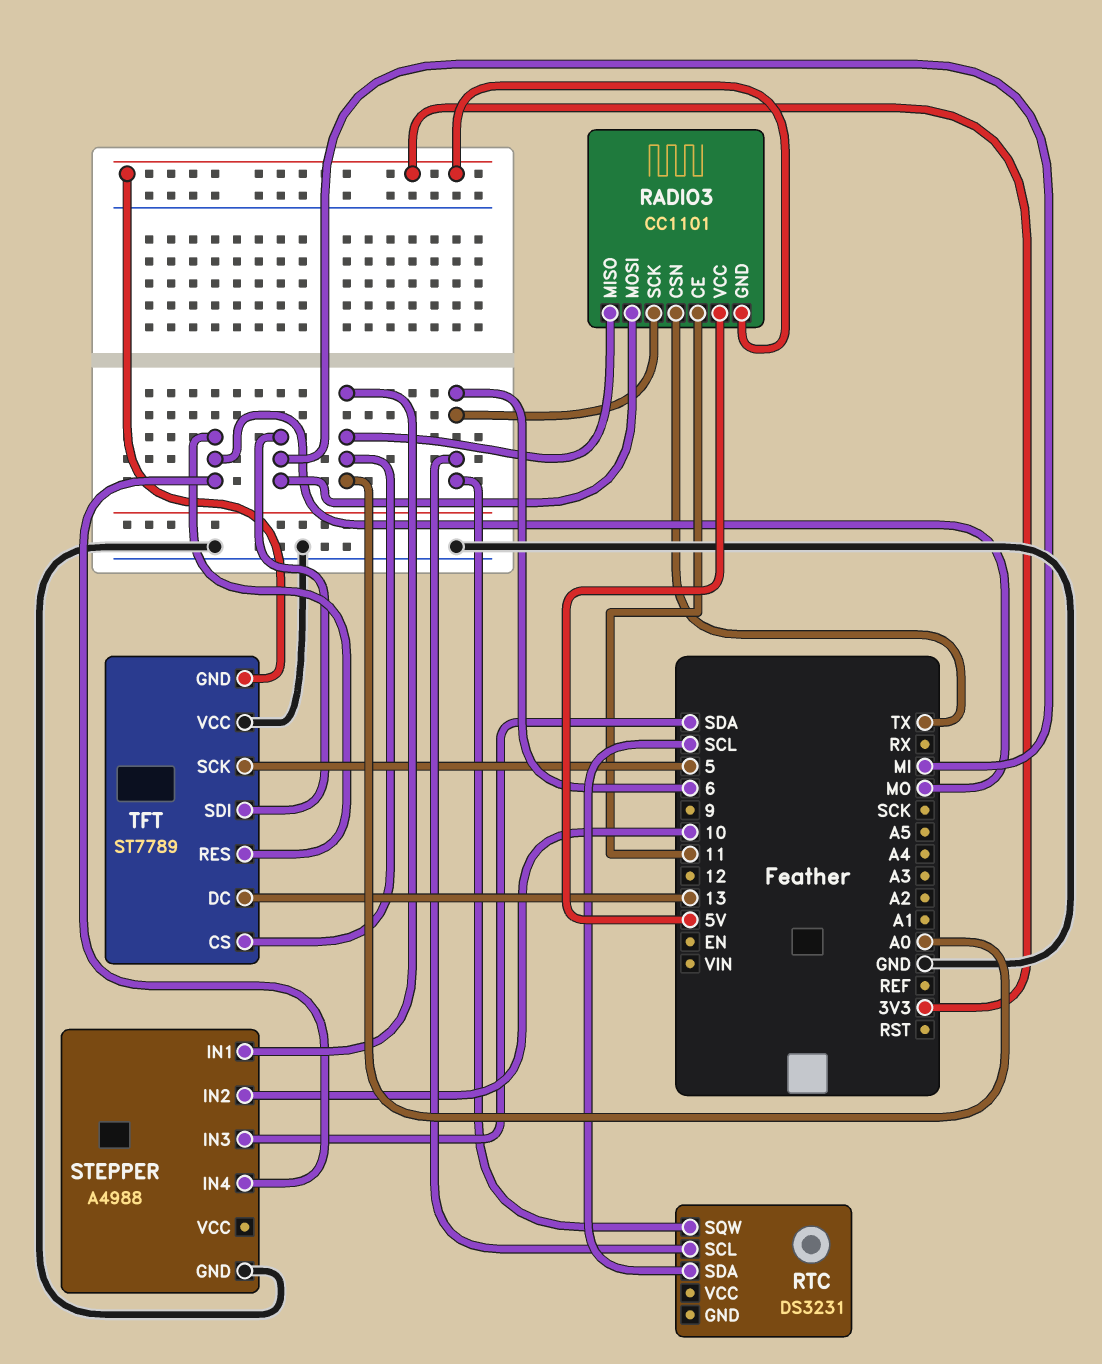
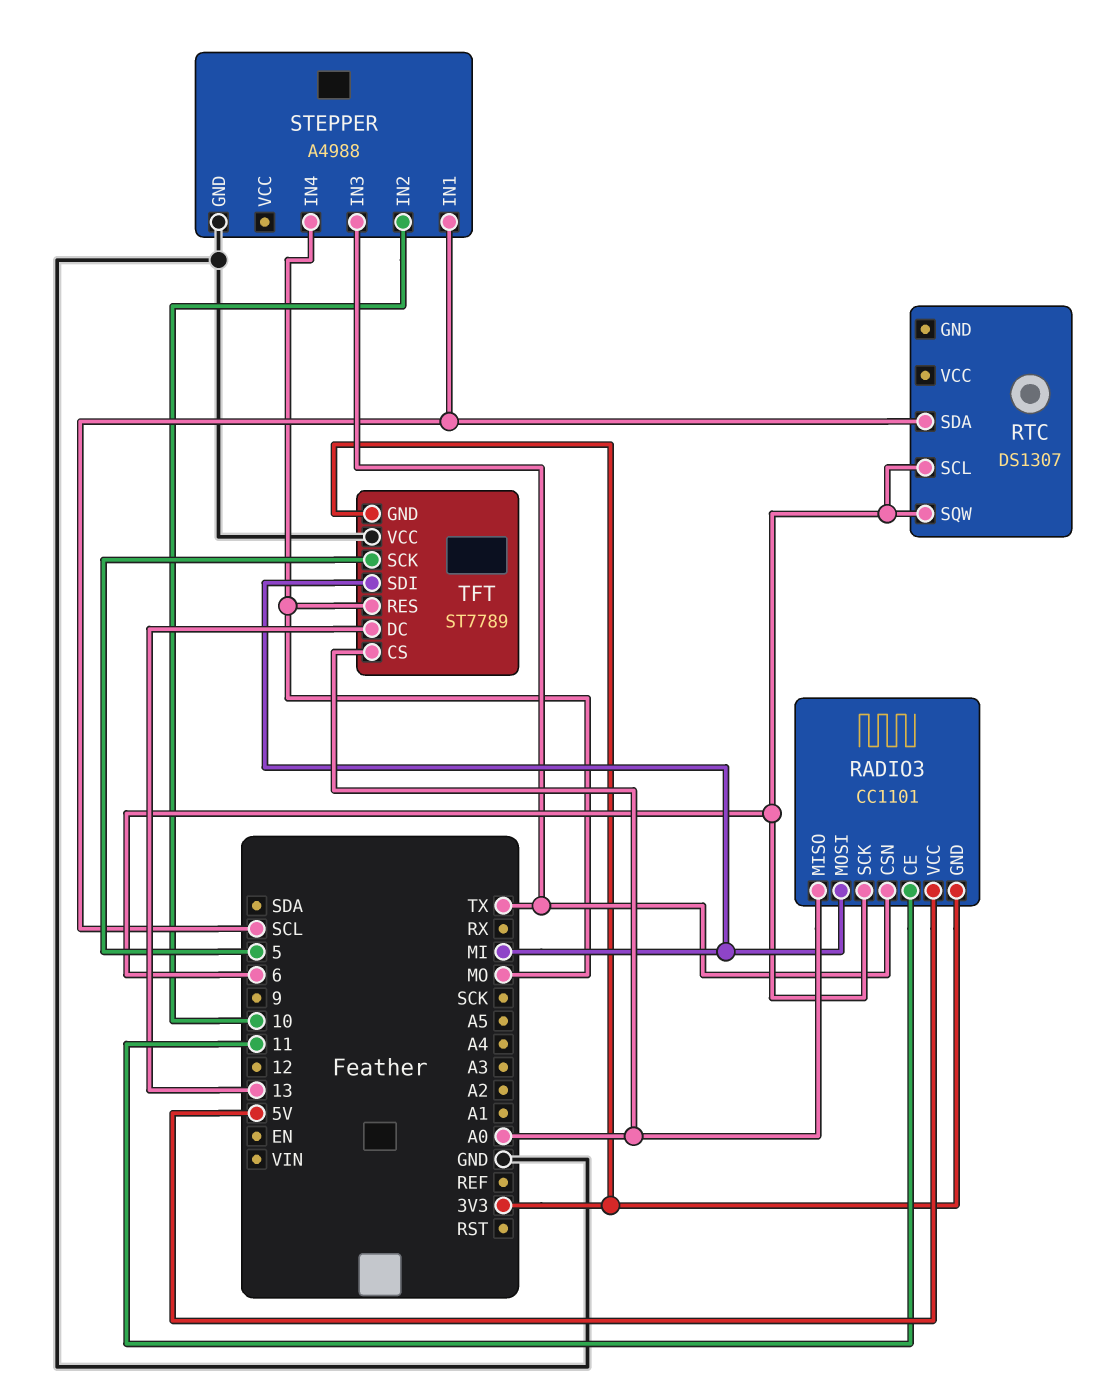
RTC: DS3231 -> DS1307
STEPPER pin IN1: A0 -> SCL
STEPPER pin IN3: SDA -> TX

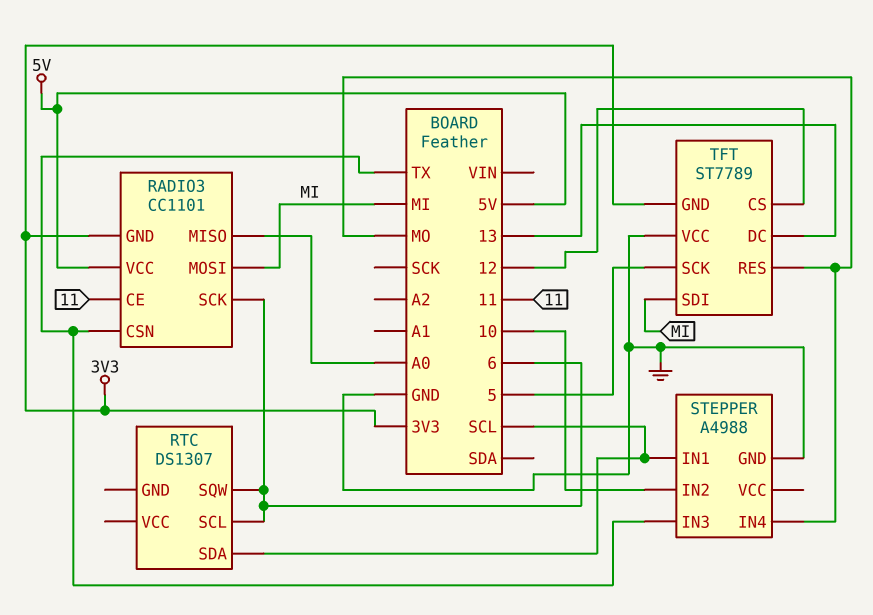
TFT pin CS: A0 -> 12

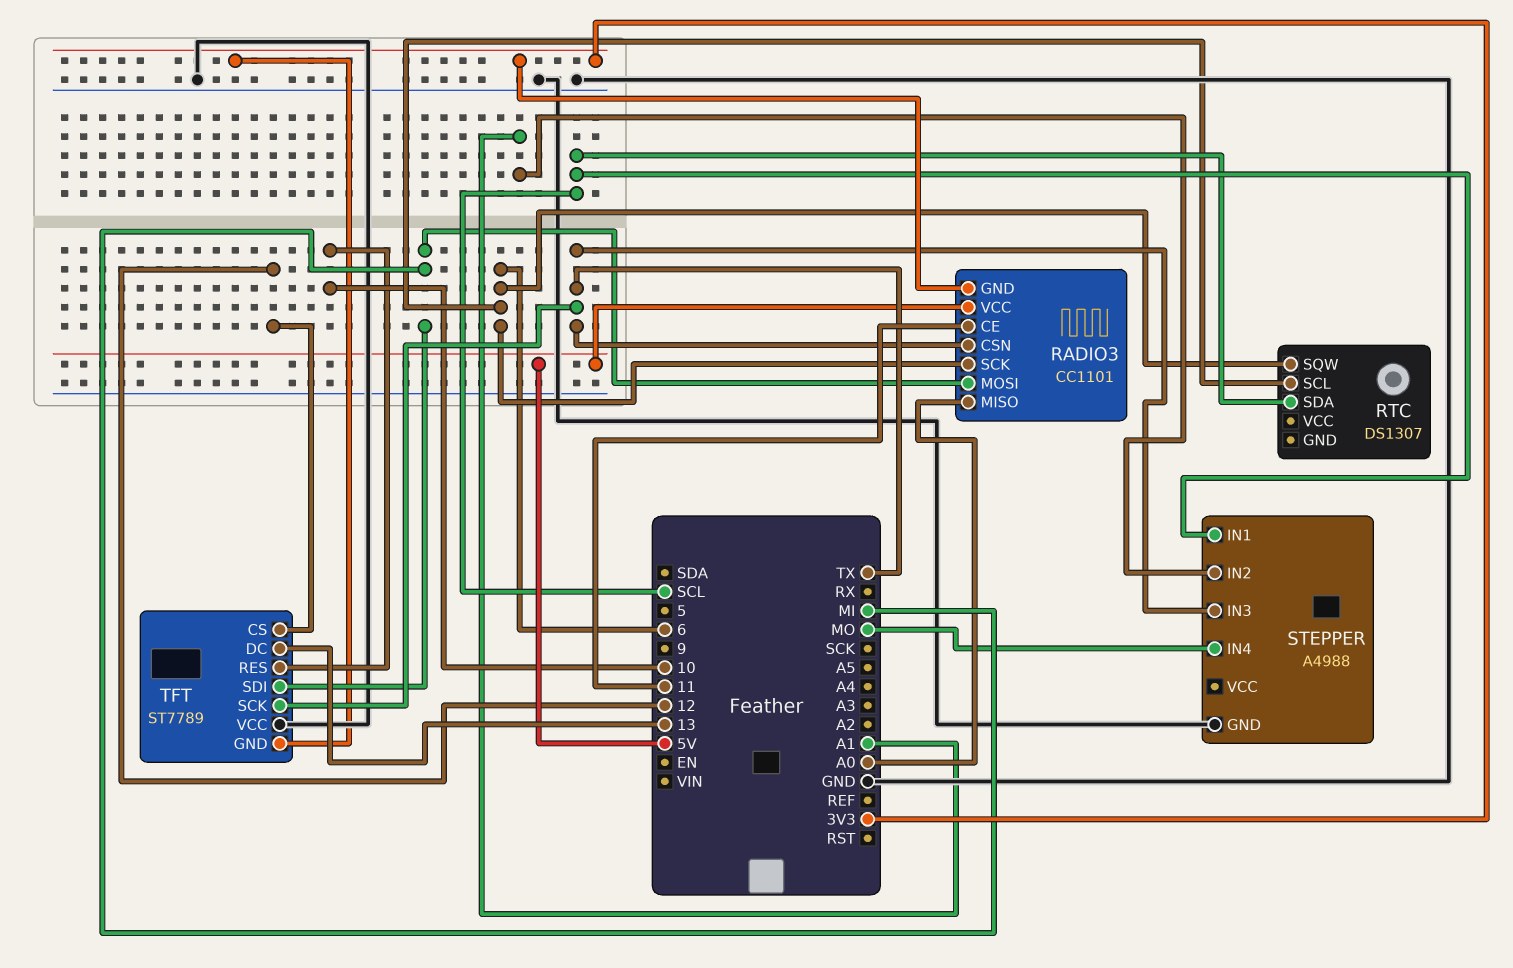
STEPPER pin IN2: 10 -> A1
TFT pin RES: MO -> 10
TFT pin SCK: 5 -> TX

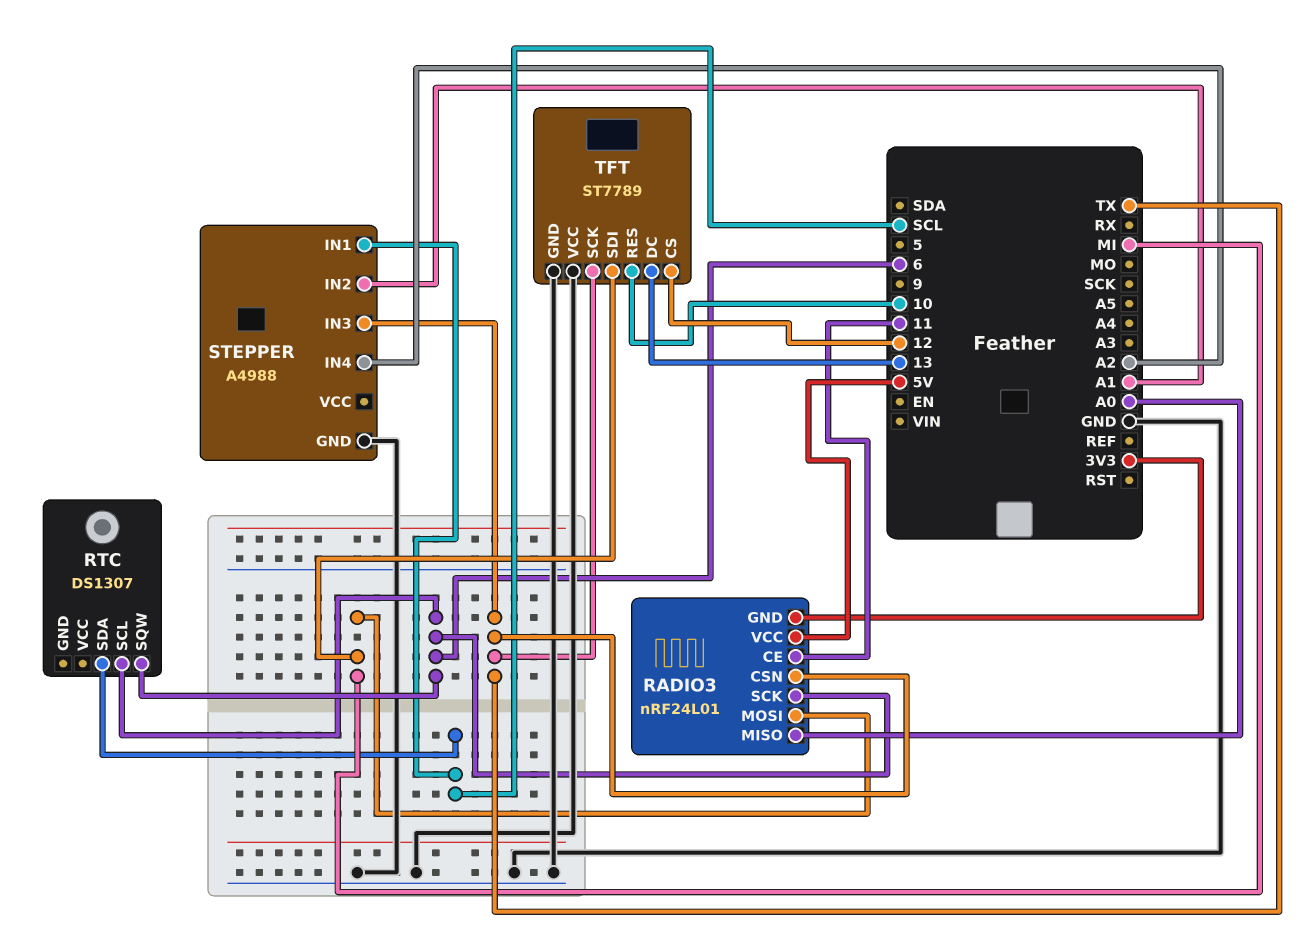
RADIO3: CC1101 -> nRF24L01
STEPPER pin IN4: MO -> A2
TFT pin GND: 3V3 -> GND

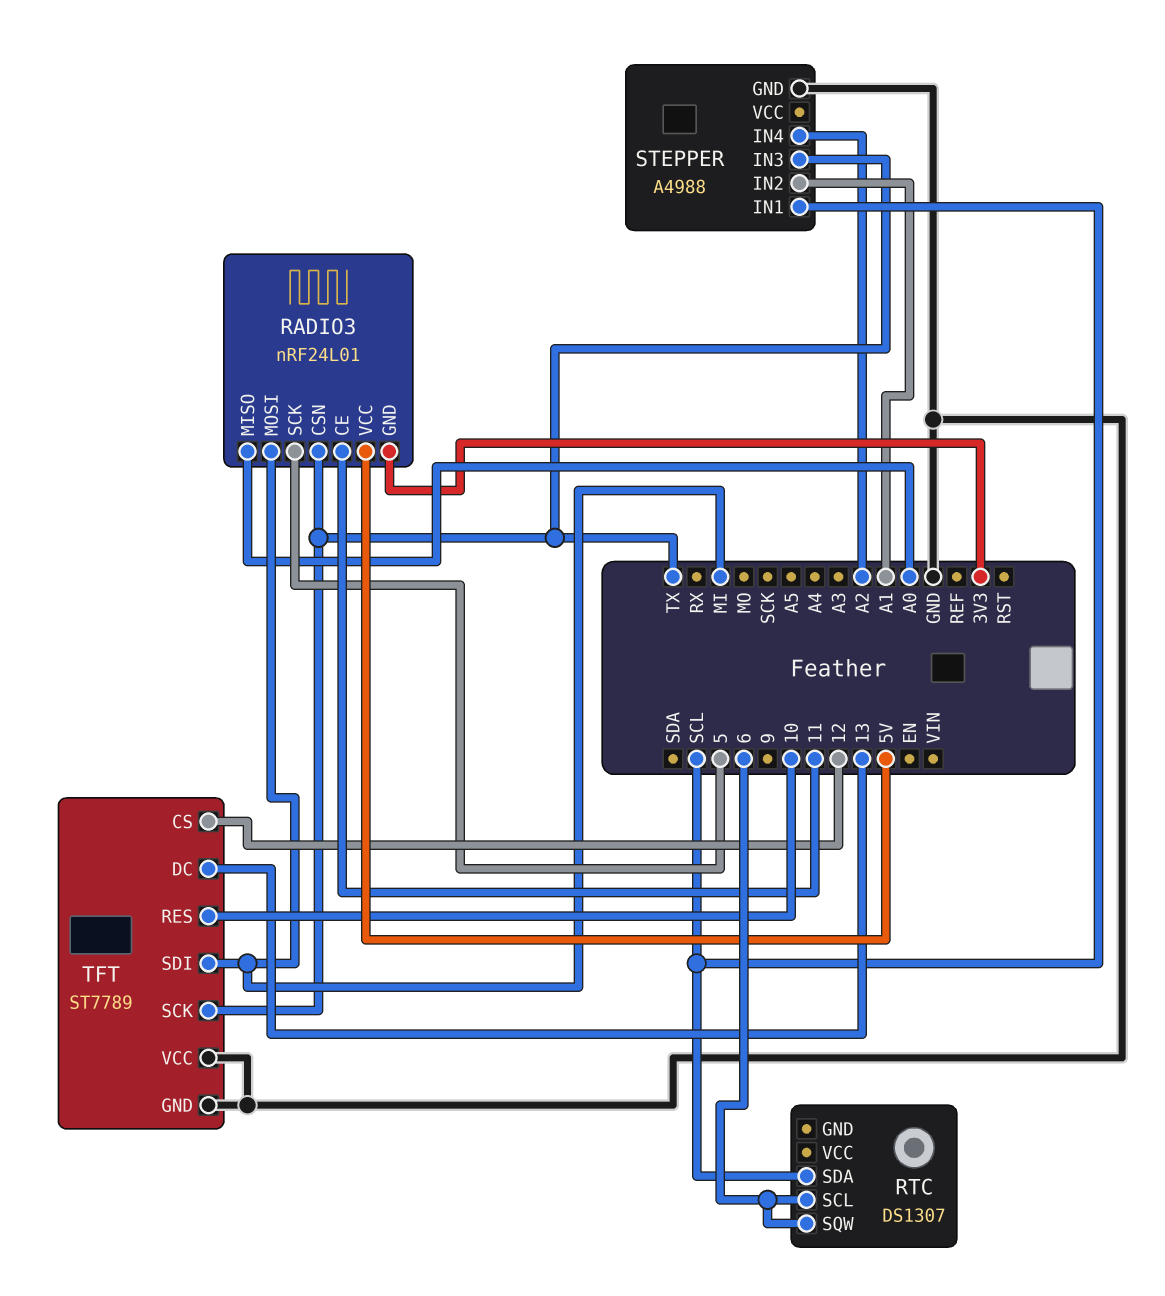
RADIO3 pin SCK: 6 -> 5

